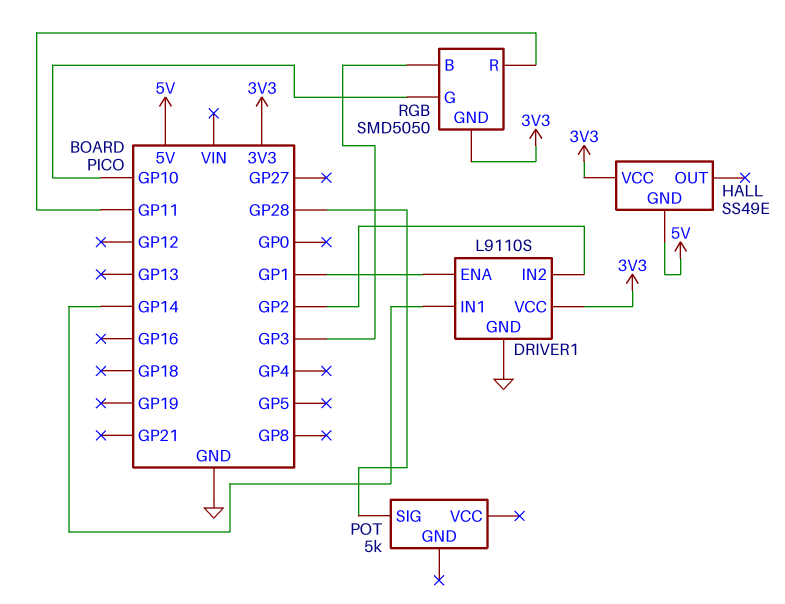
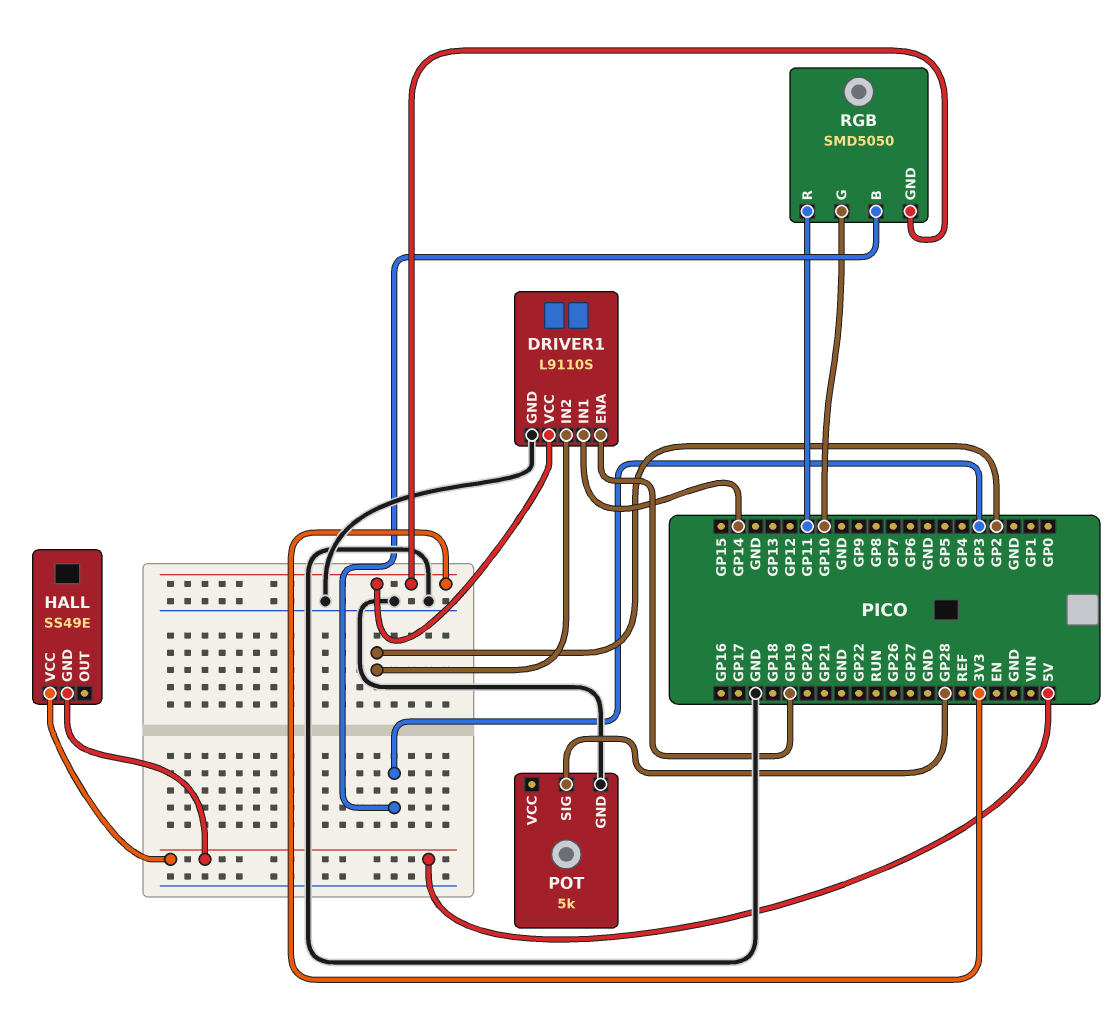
DRIVER1 pin ENA: GP1 -> GP19
HALL pin VCC: 3V3 -> 5V
POT pin GND: none -> GND

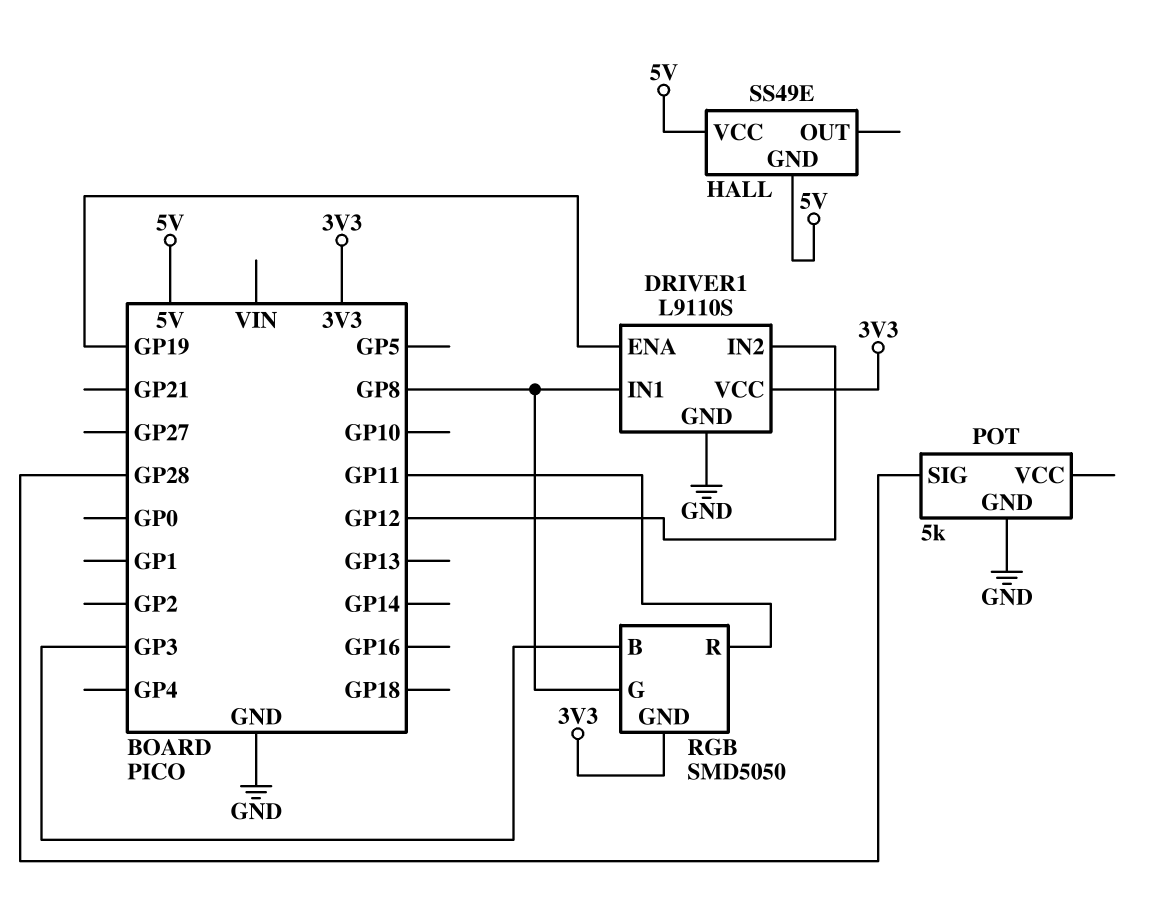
DRIVER1 pin IN1: GP14 -> GP8
DRIVER1 pin IN2: GP2 -> GP12
RGB pin G: GP10 -> GP8

